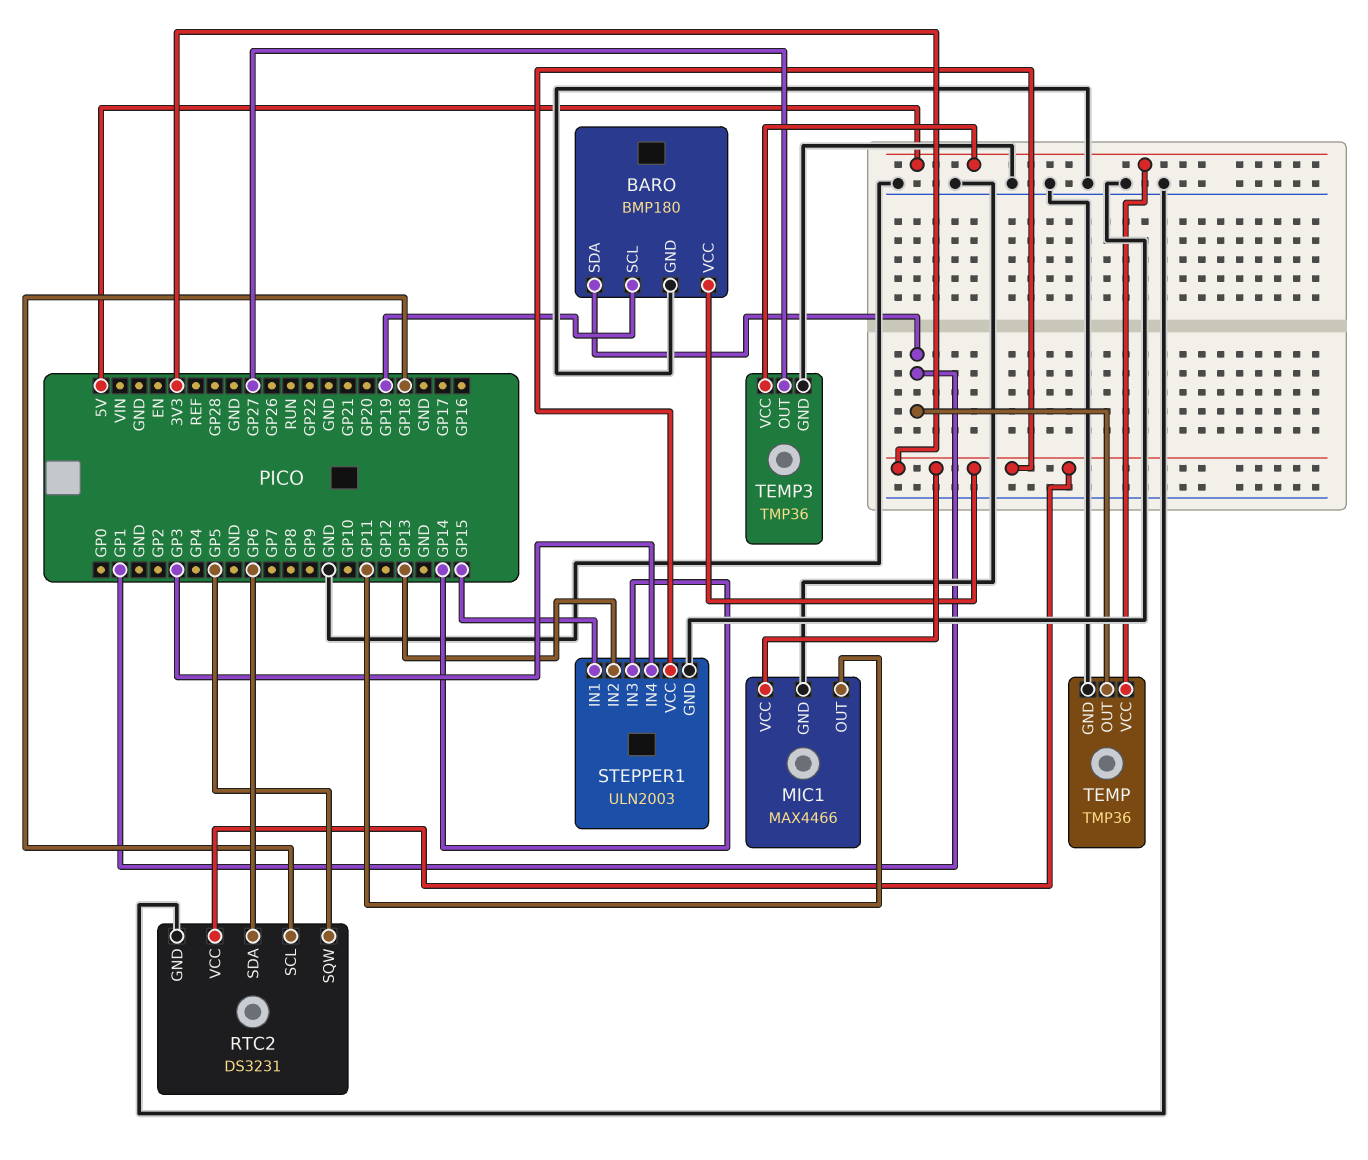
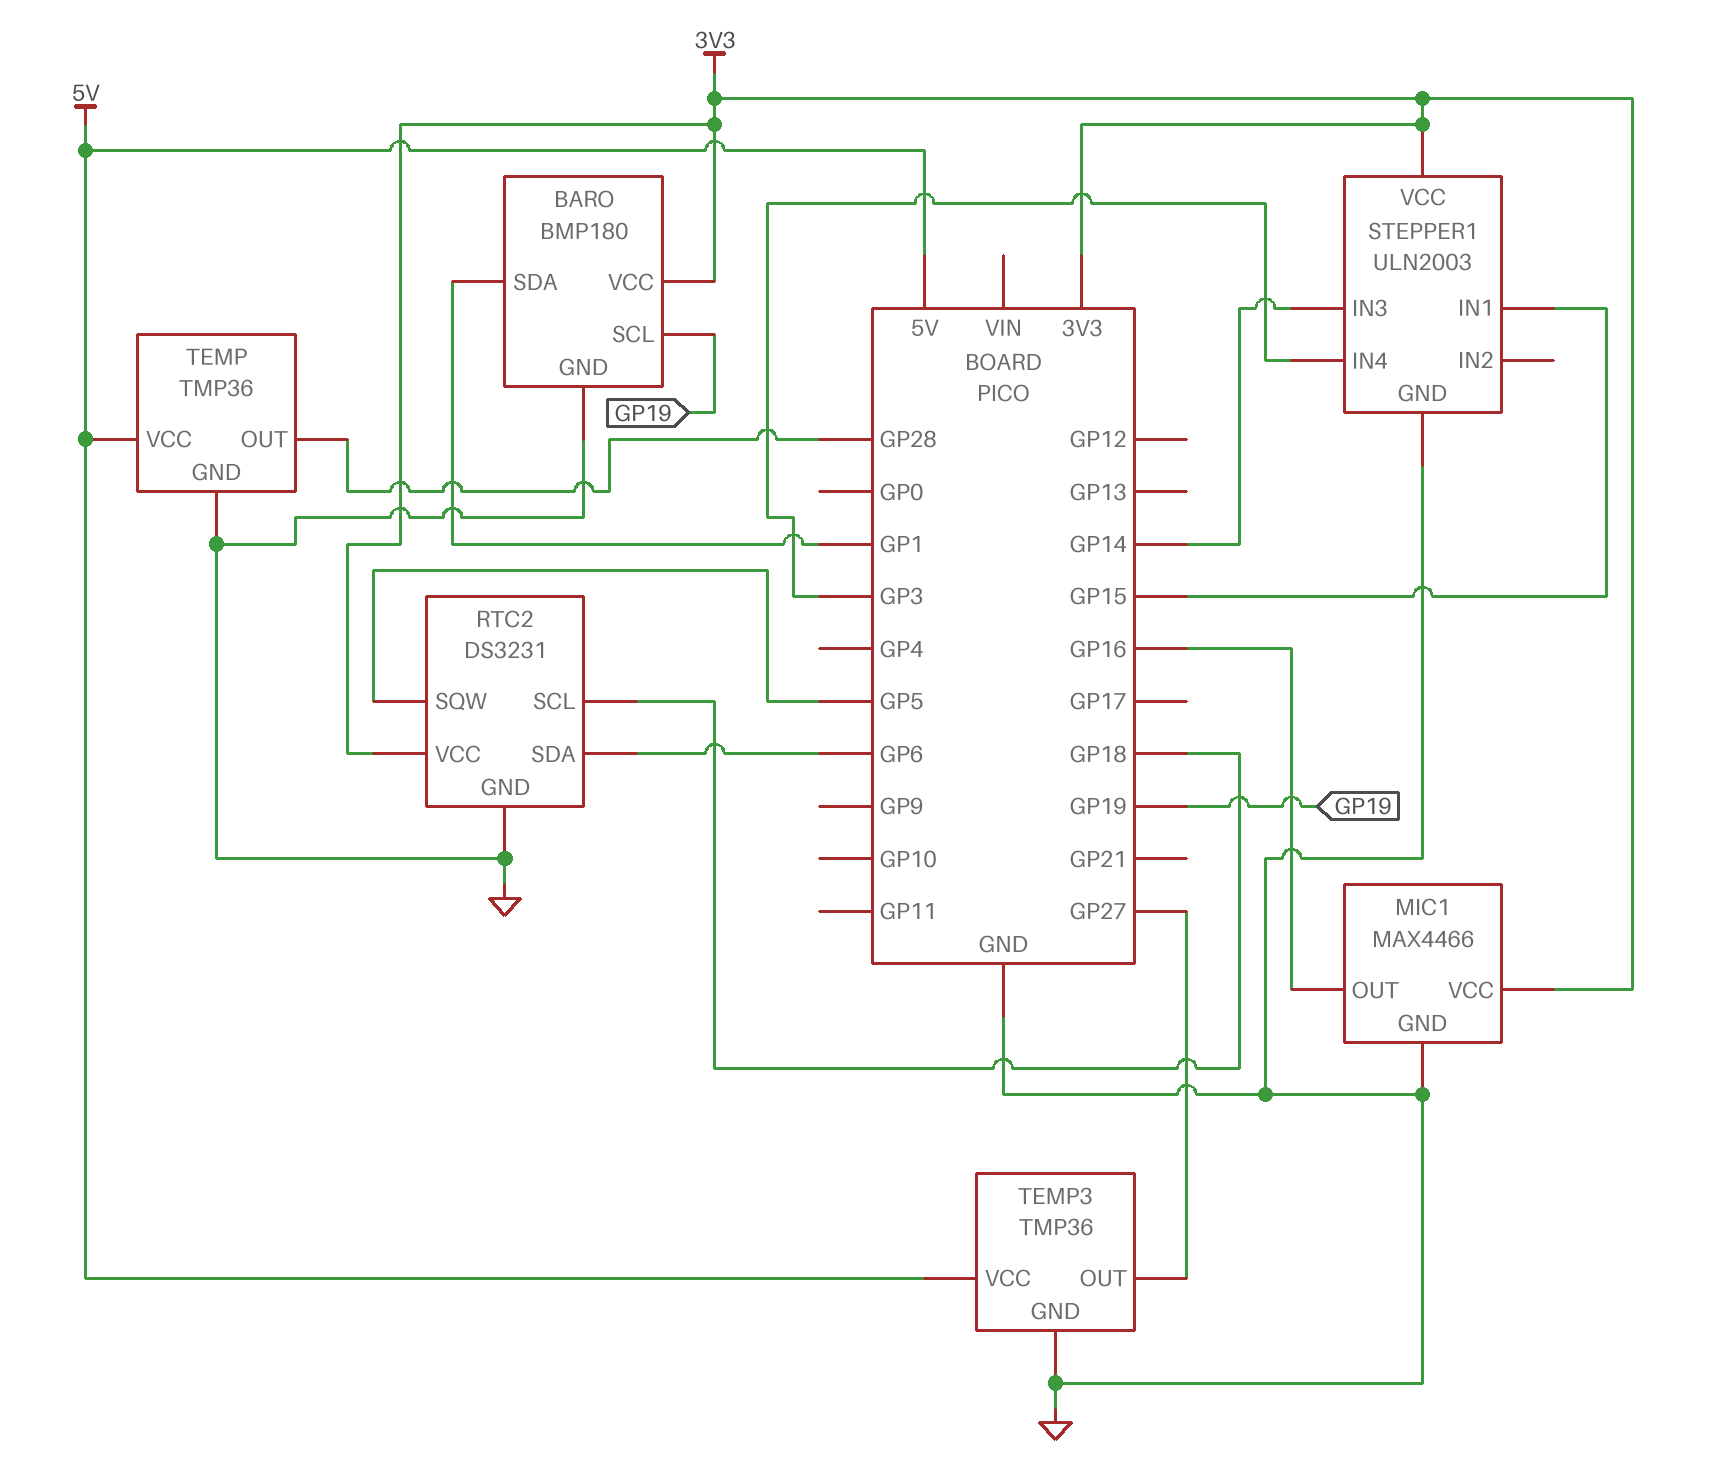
MIC1 pin OUT: GP11 -> GP16
STEPPER1 pin IN2: GP13 -> none
TEMP pin OUT: GP1 -> GP28

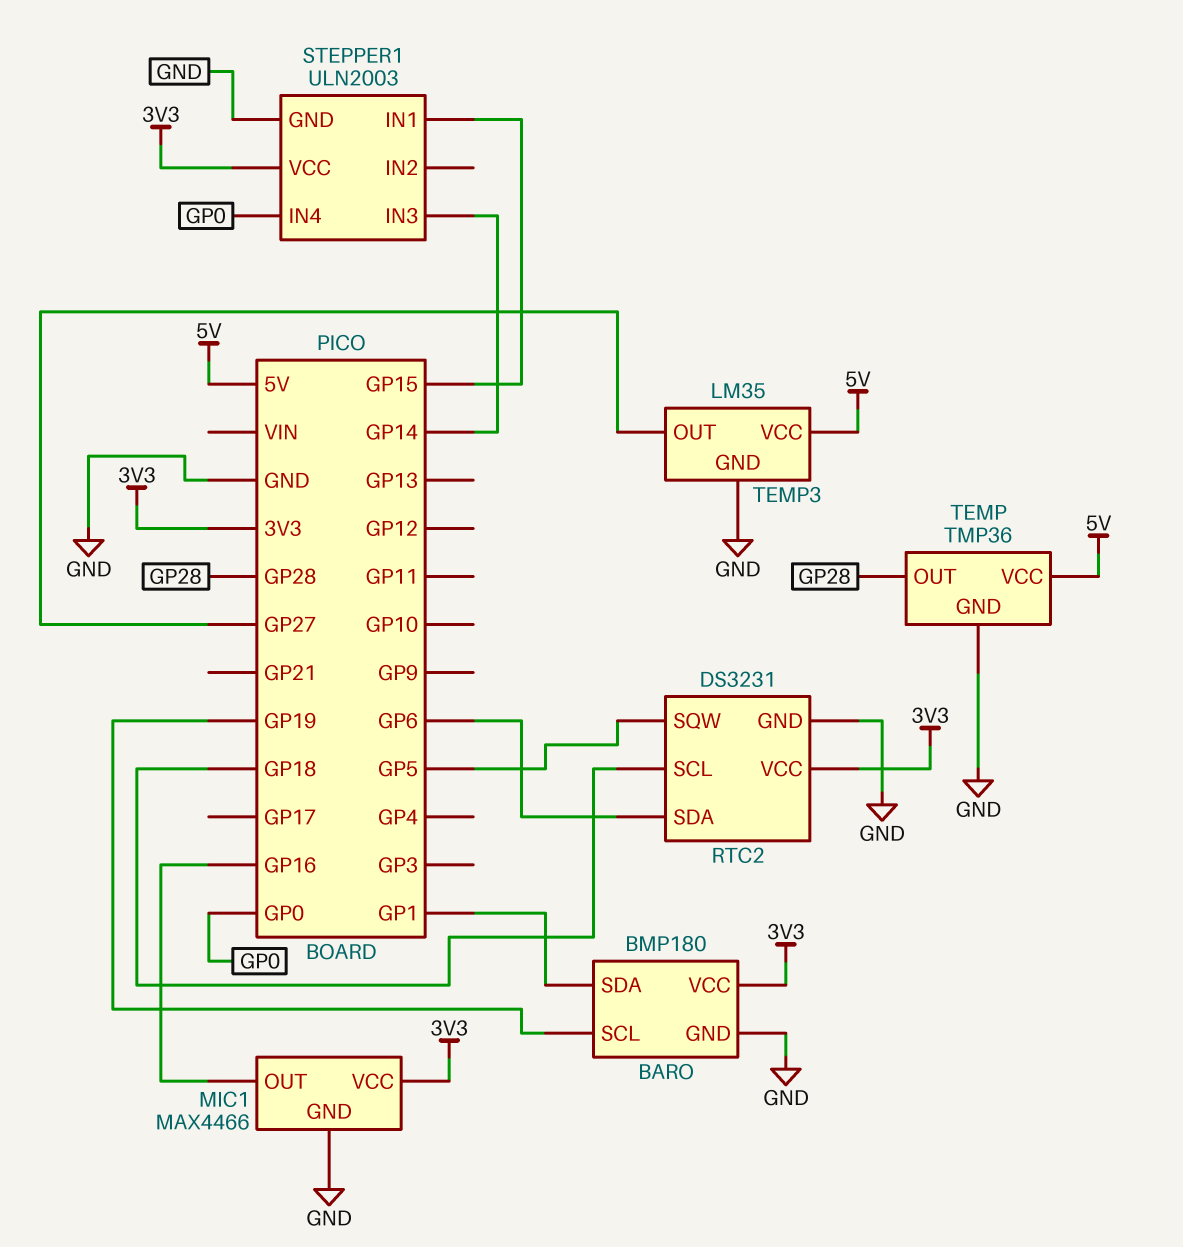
STEPPER1 pin IN4: GP3 -> GP0
TEMP3: TMP36 -> LM35

